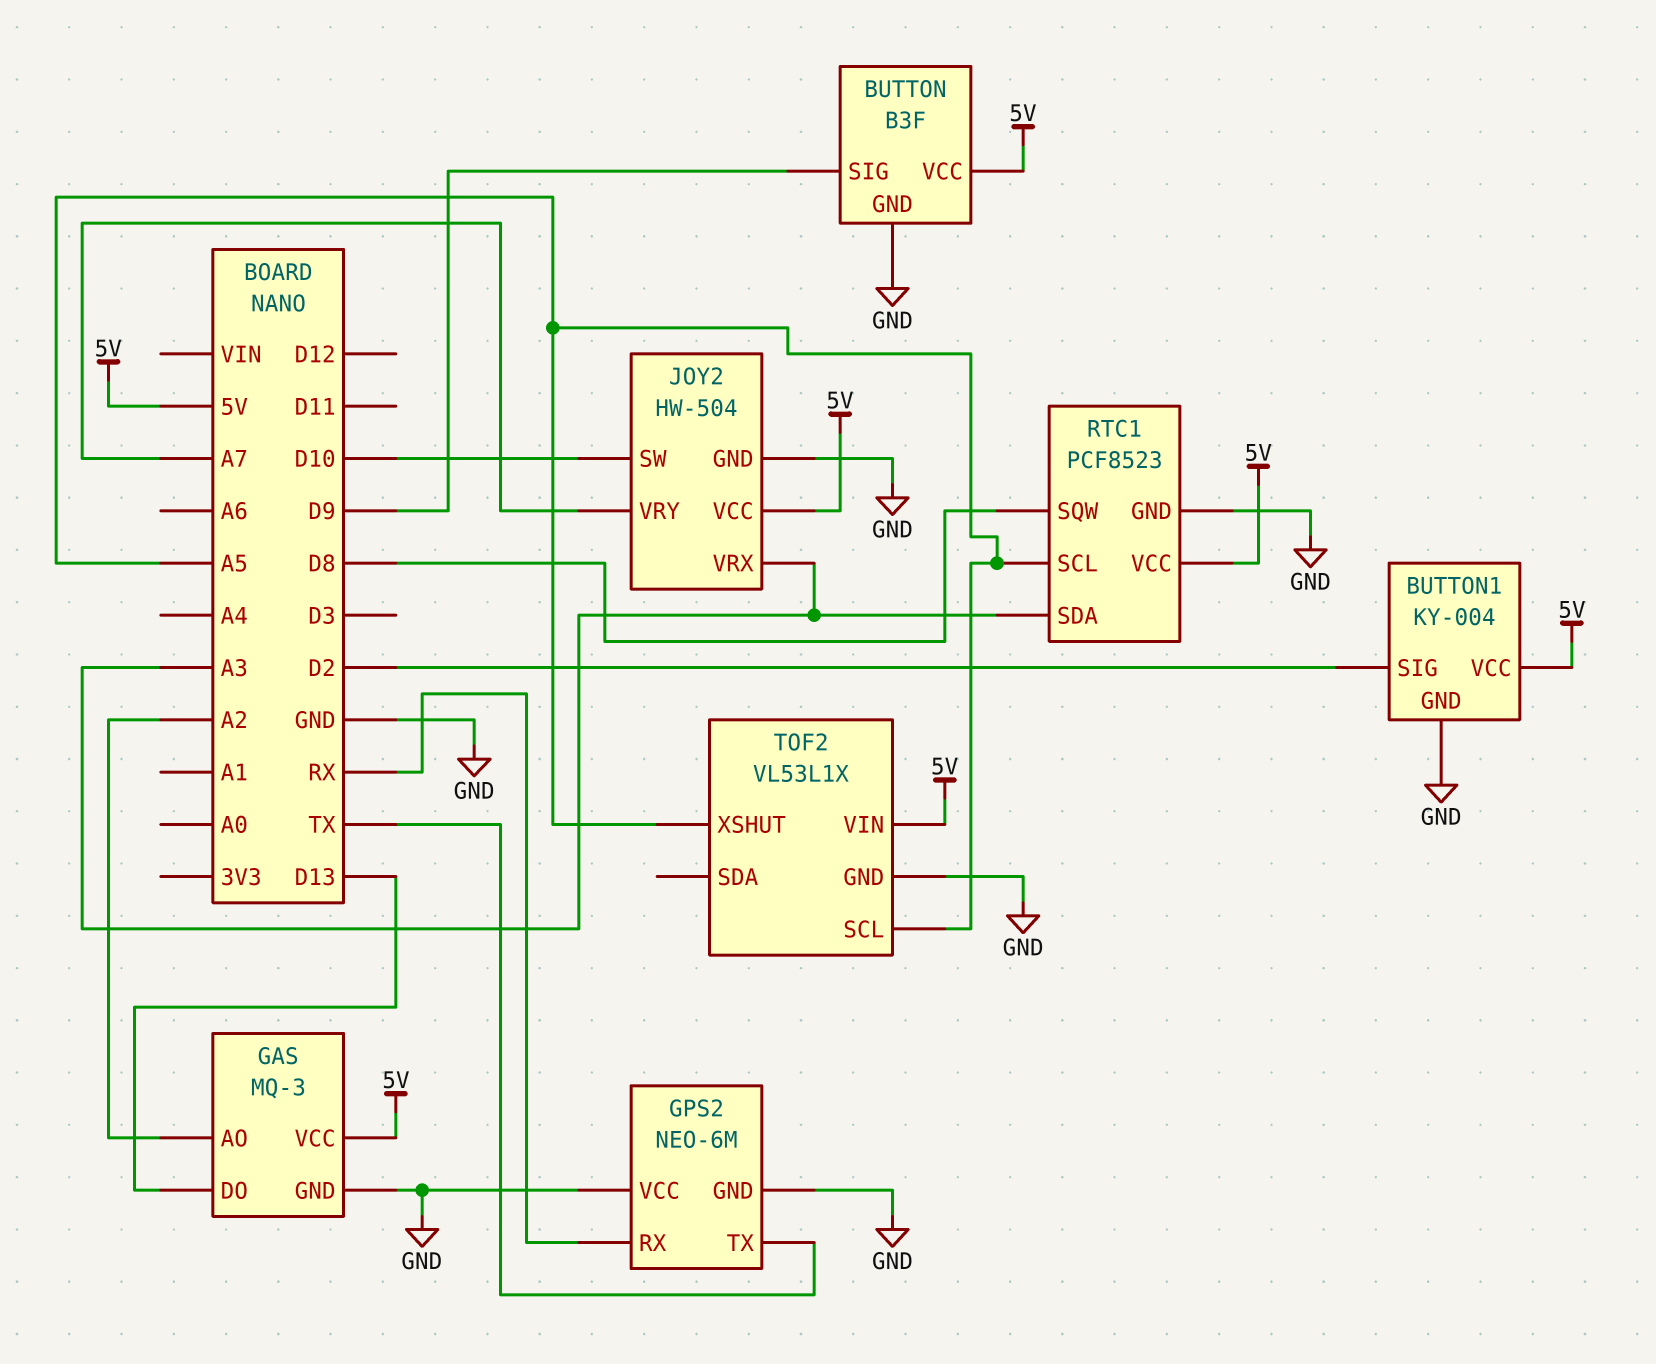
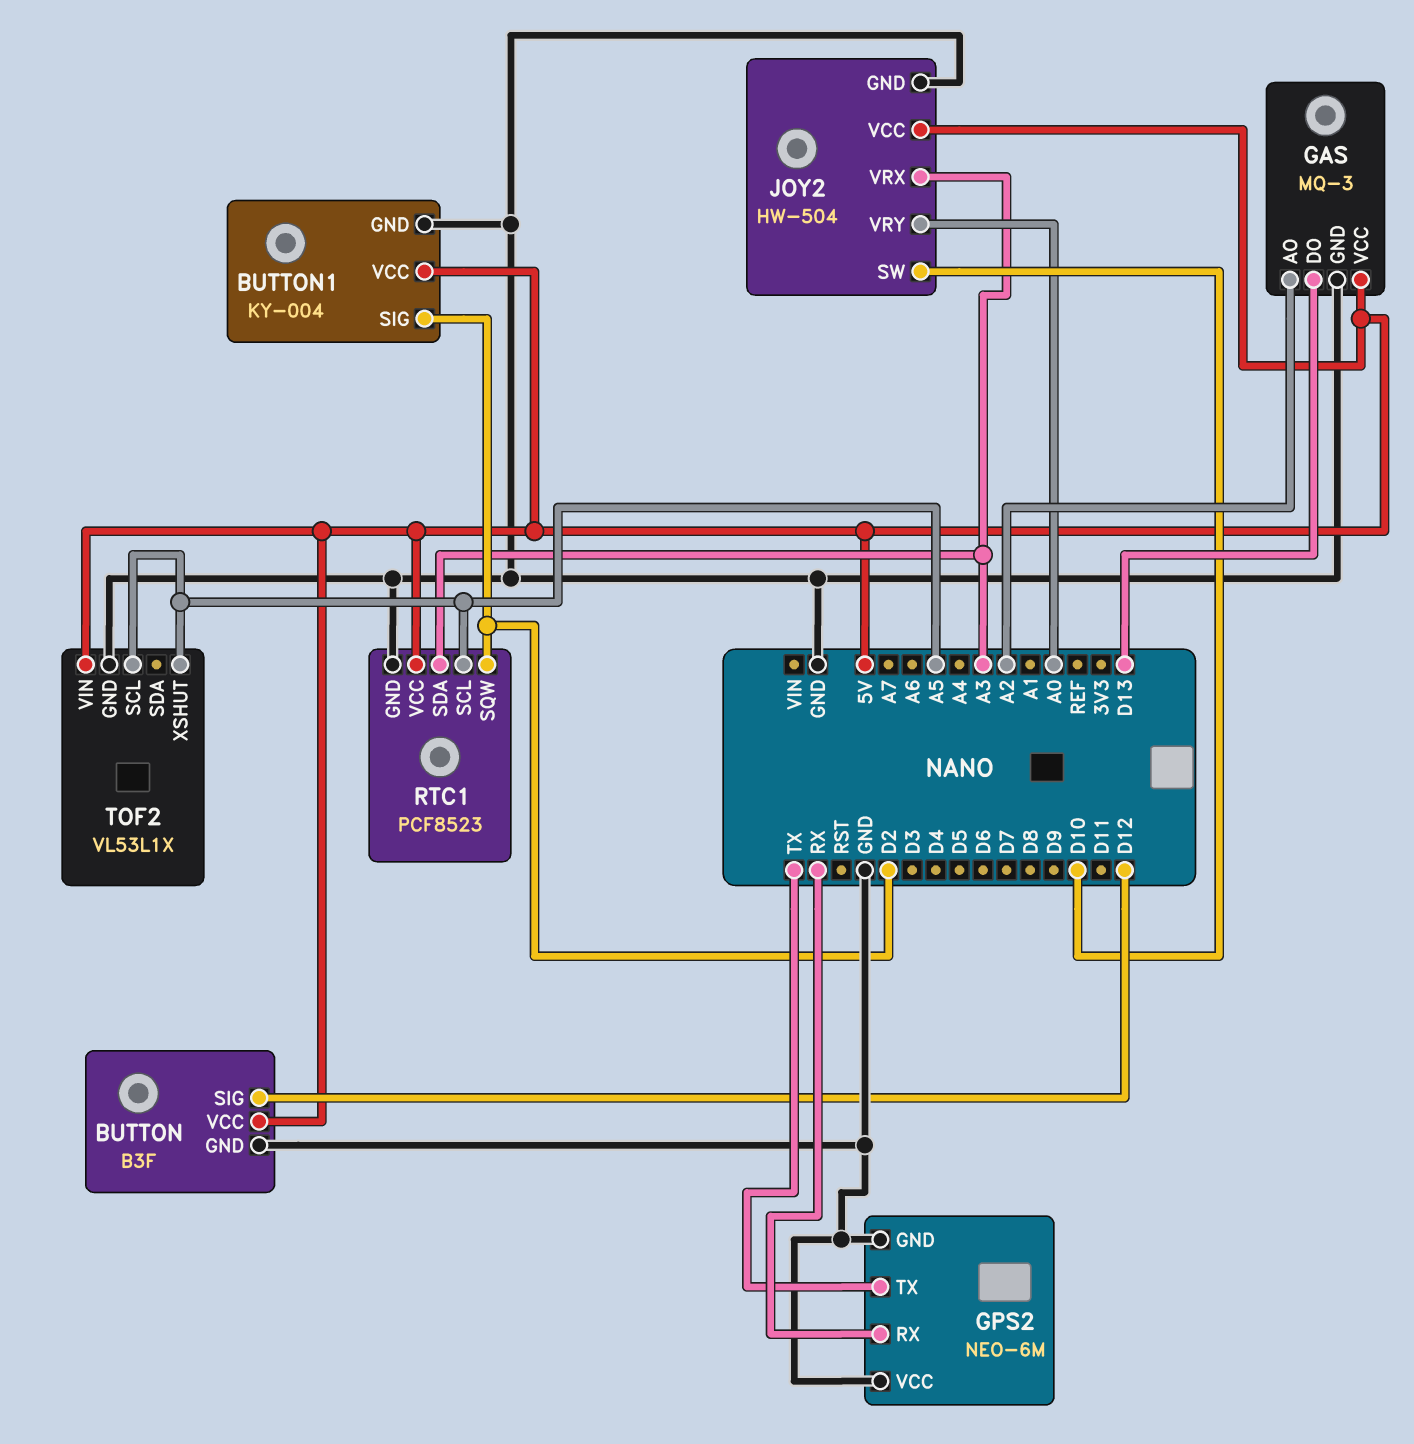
BUTTON pin SIG: D9 -> D12
JOY2 pin VRY: A7 -> A0
RTC1 pin SQW: D8 -> D2

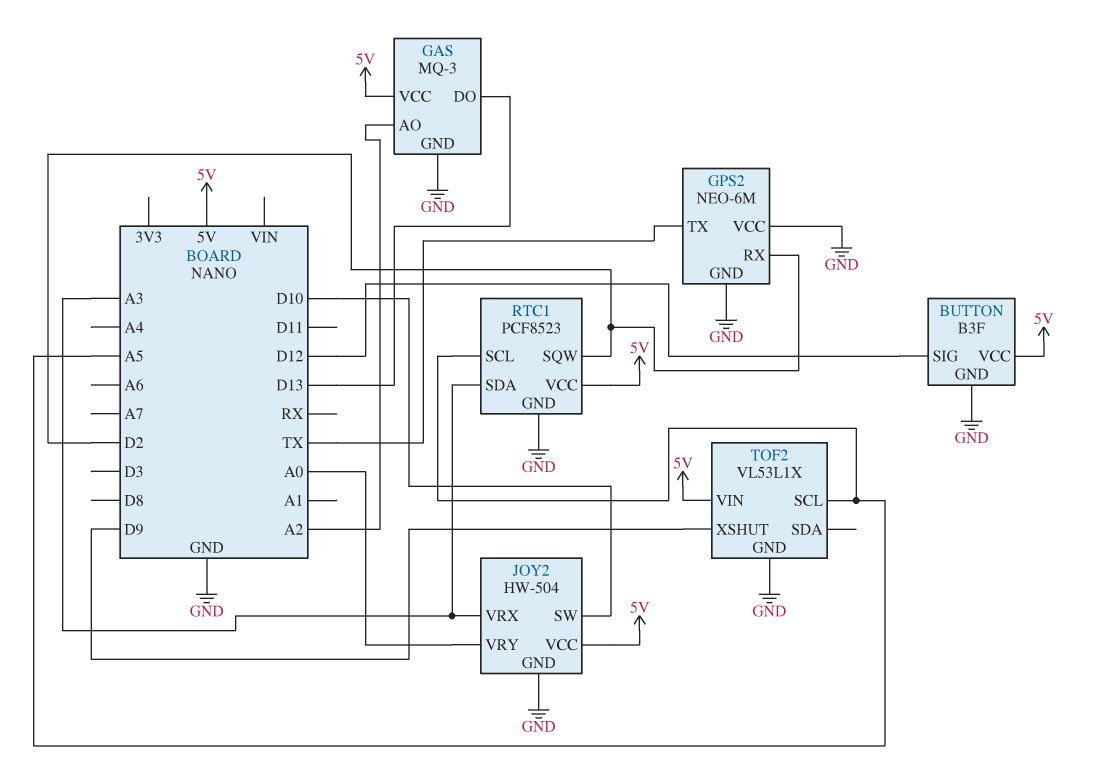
BUTTON1: KY-004 -> none
BUTTON1 pin GND: GND -> none
BUTTON1 pin SIG: D2 -> none
BUTTON1 pin VCC: 5V -> none
GPS2 pin RX: RX -> D2
TOF2 pin XSHUT: A5 -> D9

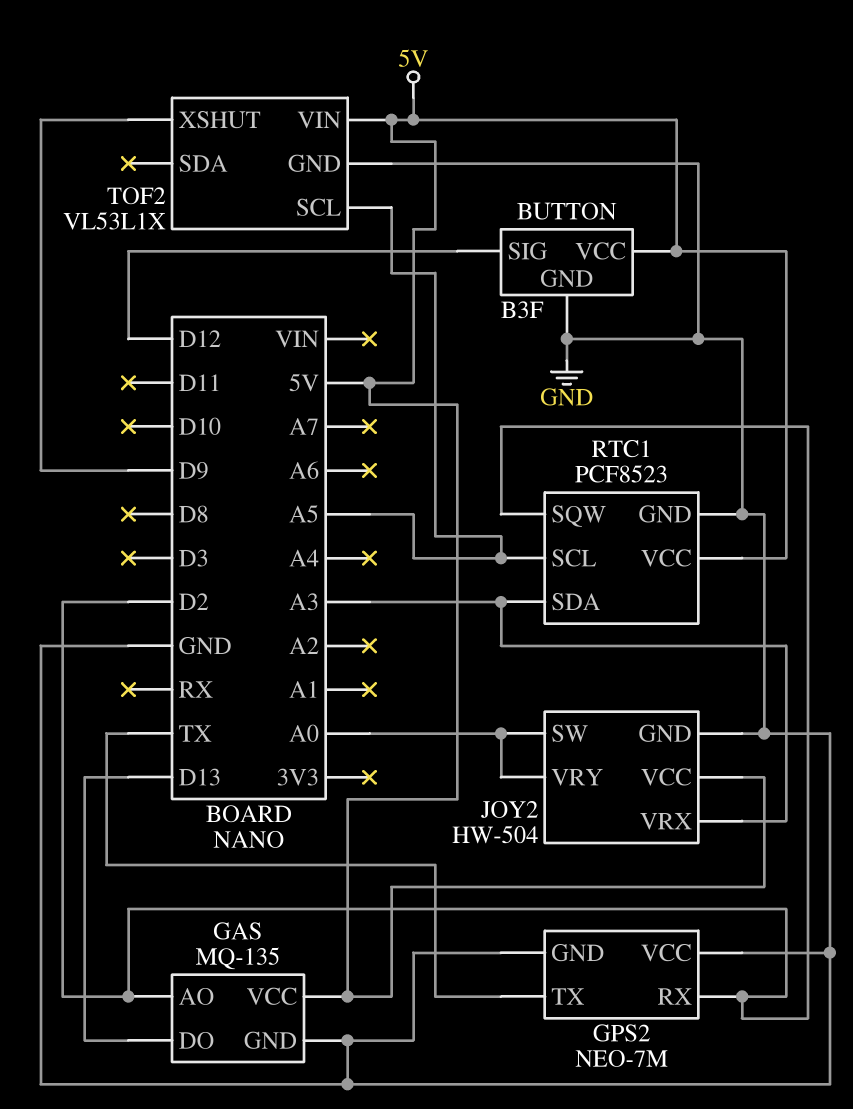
GAS: MQ-3 -> MQ-135
GAS pin AO: A2 -> D2
GPS2: NEO-6M -> NEO-7M
JOY2 pin SW: D10 -> A0

